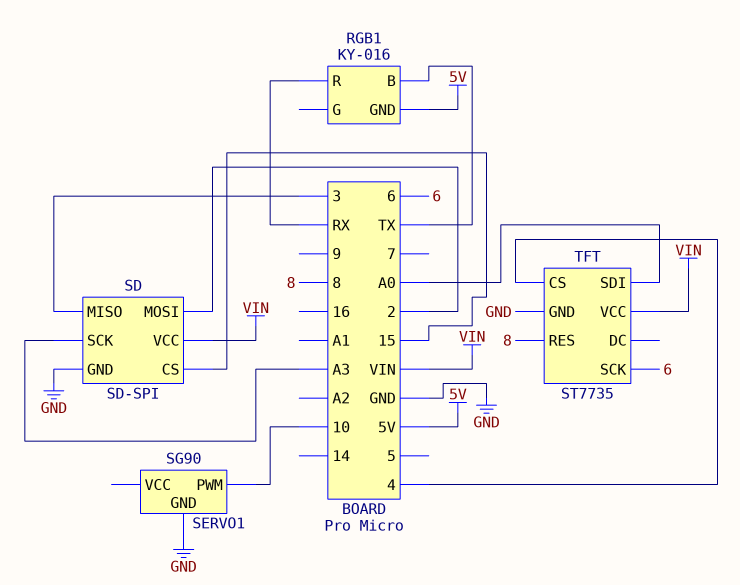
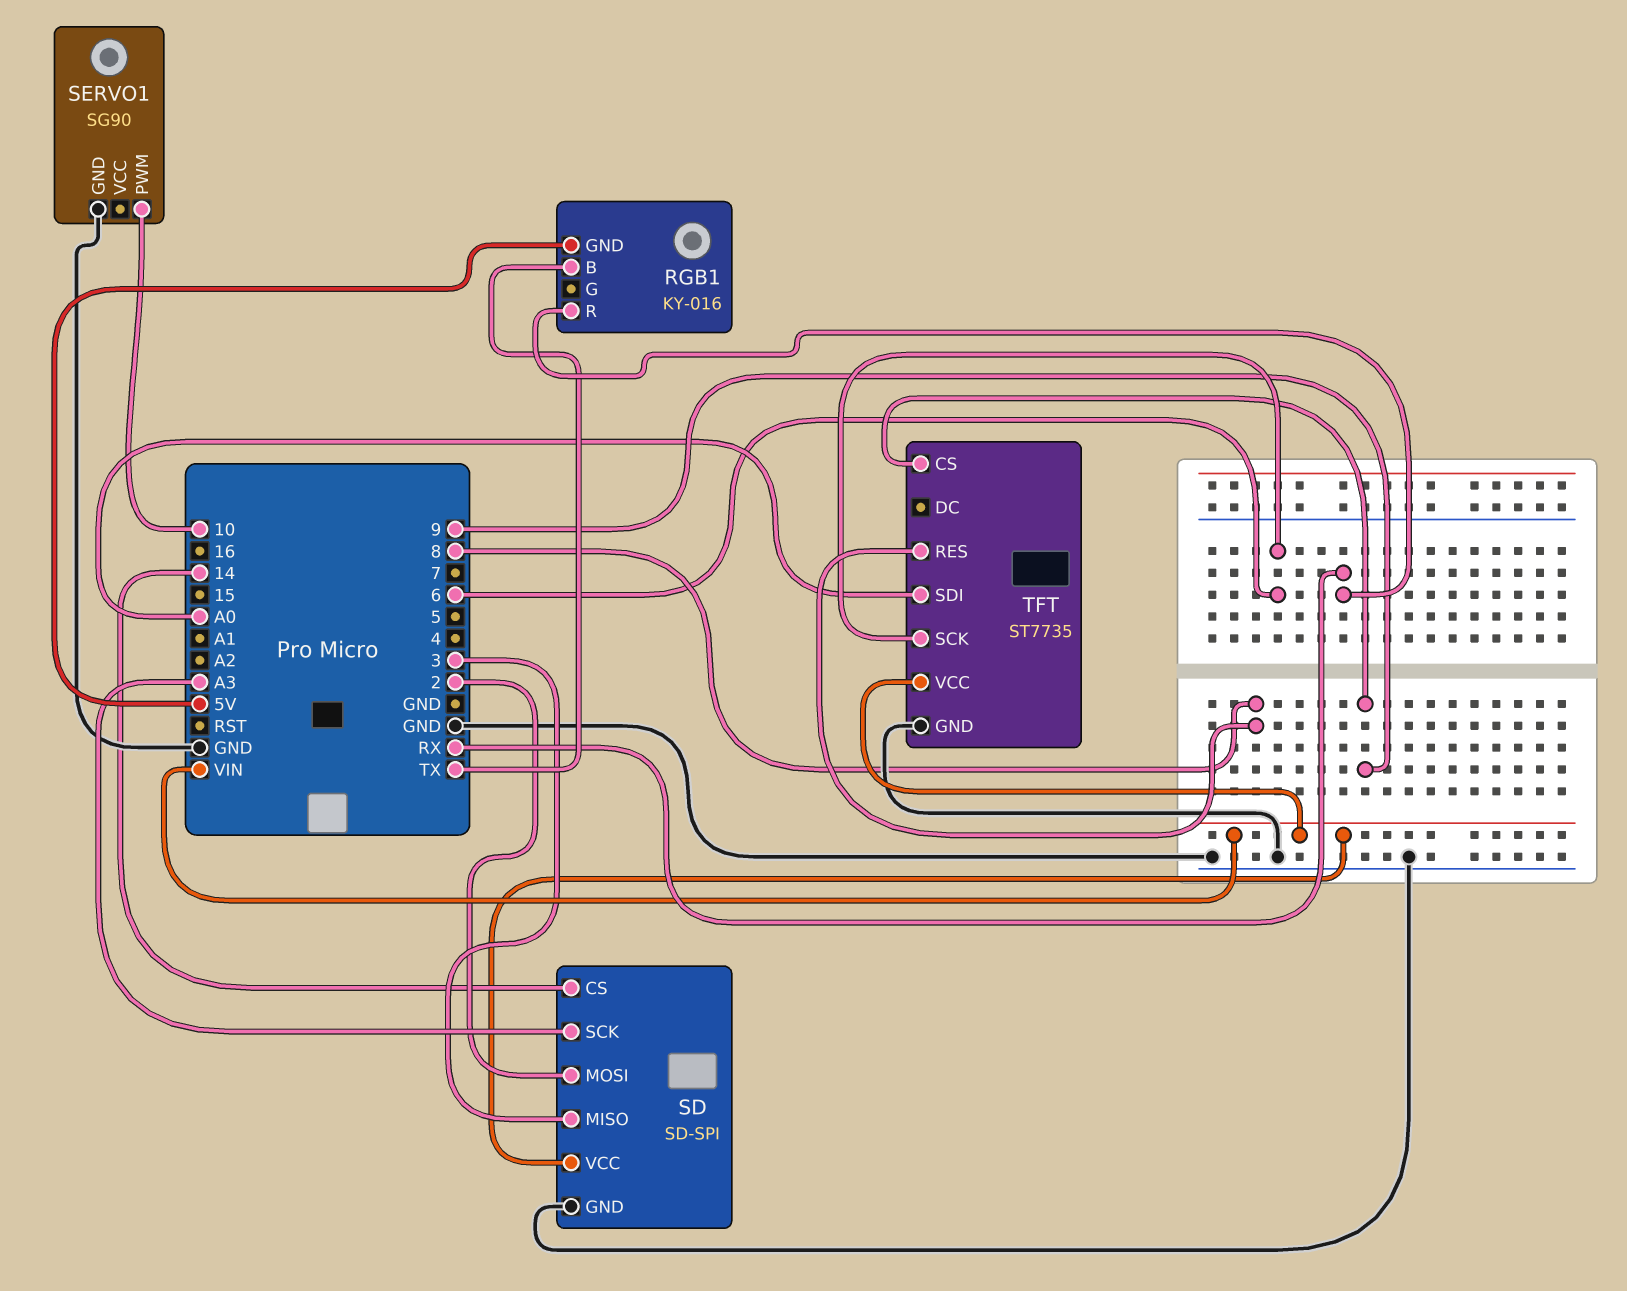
SD pin CS: 15 -> 14
TFT pin CS: 4 -> 9

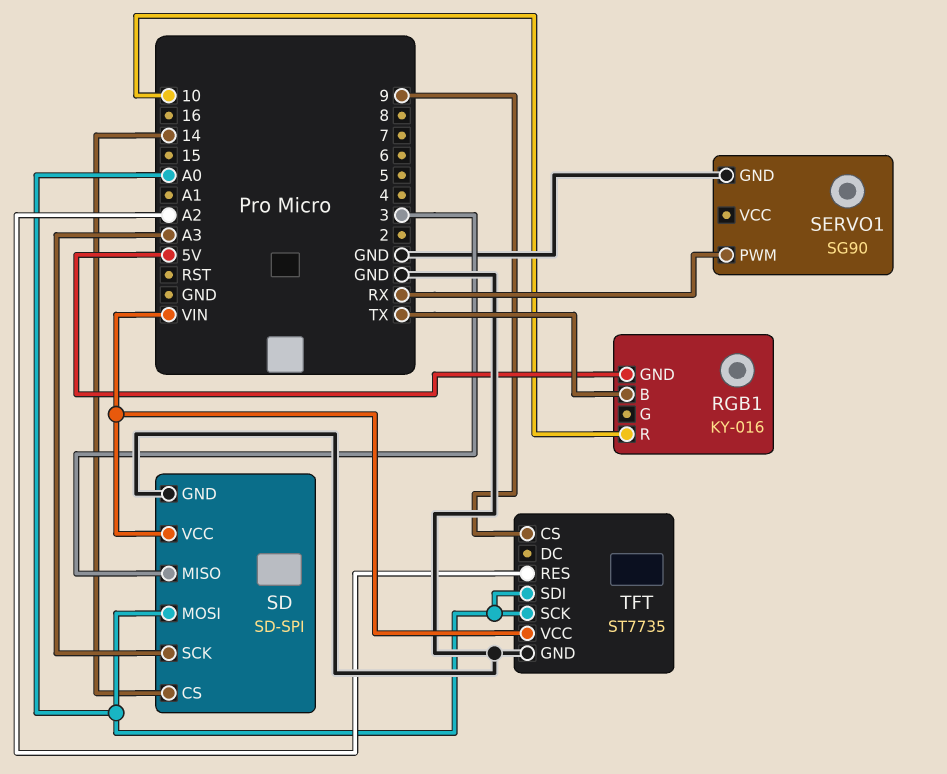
RGB1 pin R: RX -> 10
SD pin MOSI: 2 -> A0
SERVO1 pin PWM: 10 -> RX
TFT pin RES: 8 -> A2
TFT pin SCK: 6 -> A0

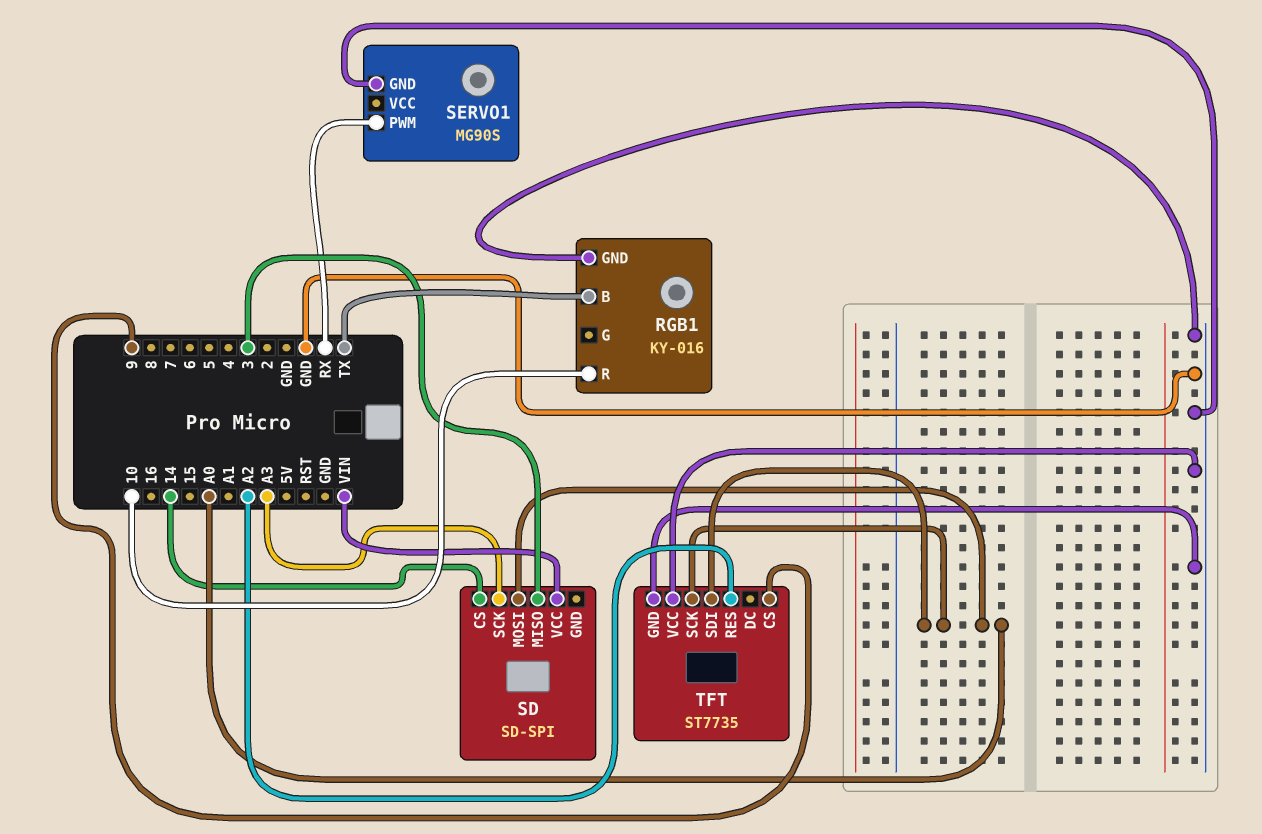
RGB1 pin GND: 5V -> GND
SD pin GND: GND -> none
SERVO1: SG90 -> MG90S
TFT pin VCC: VIN -> GND

